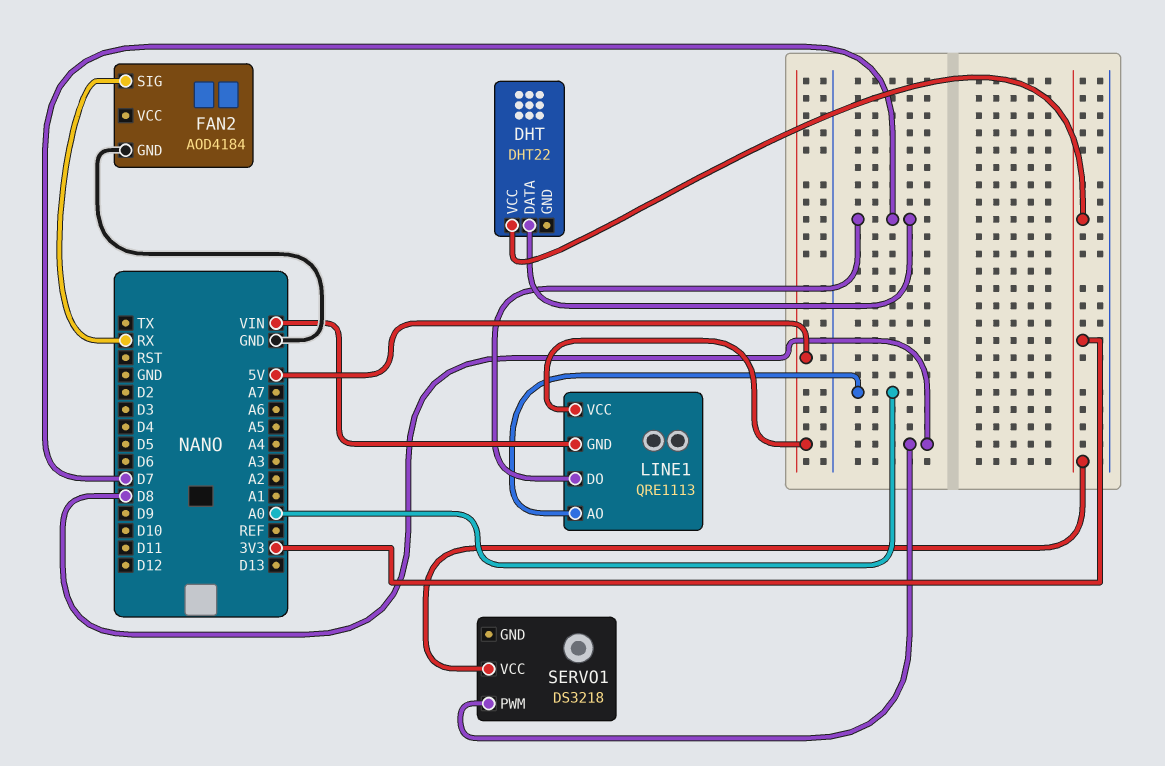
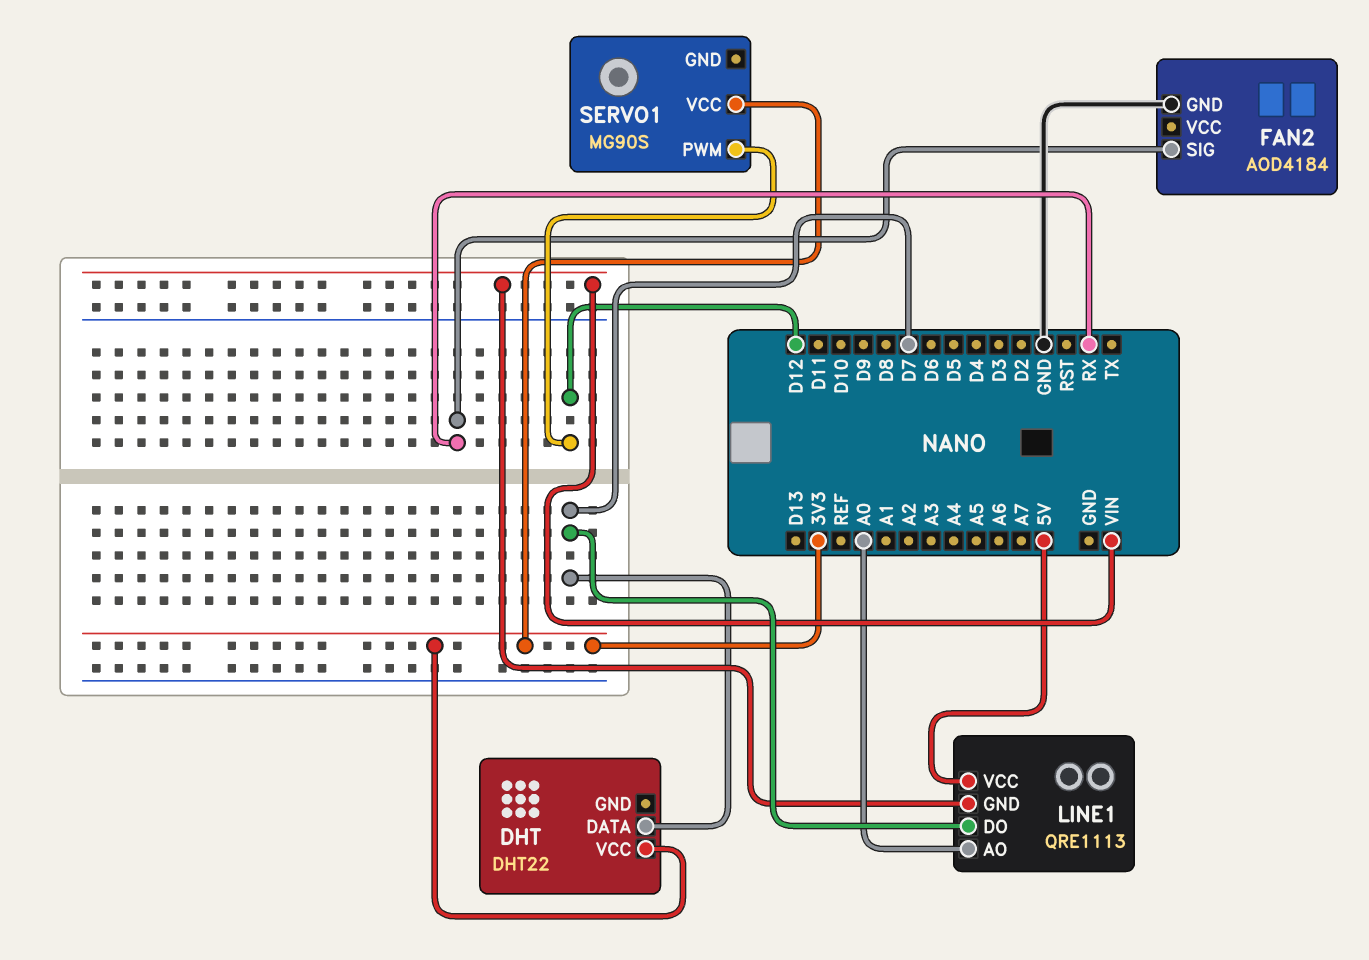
SERVO1: DS3218 -> MG90S
SERVO1 pin PWM: D8 -> D12

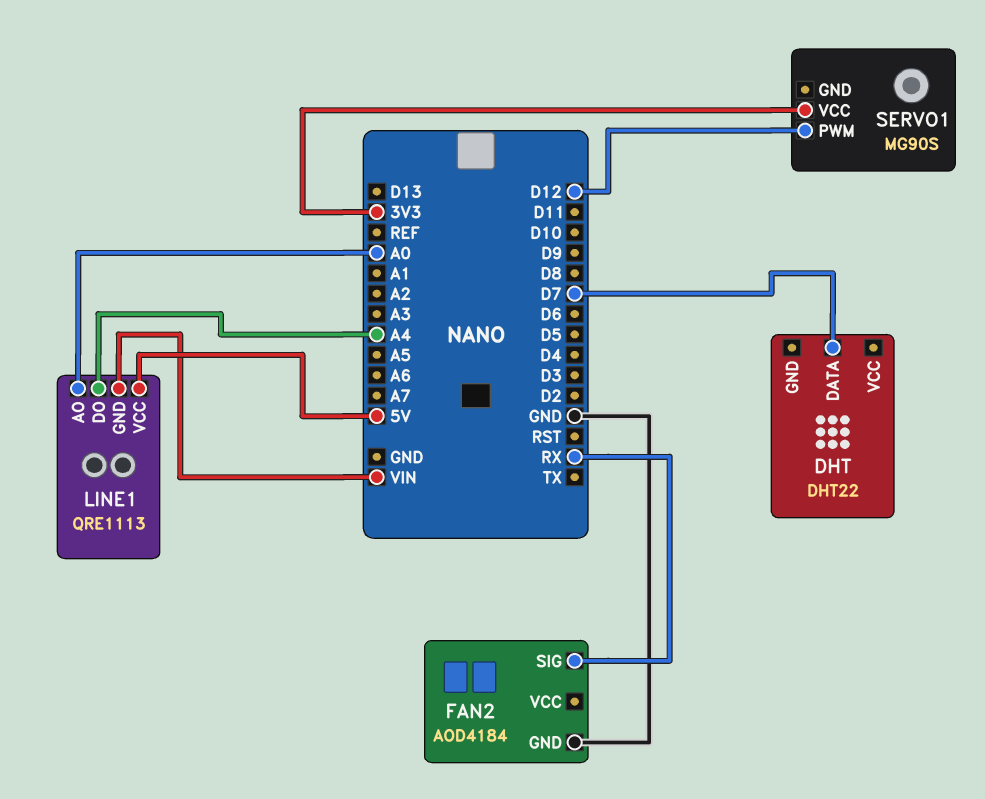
DHT pin VCC: 3V3 -> none
LINE1 pin DO: D7 -> A4

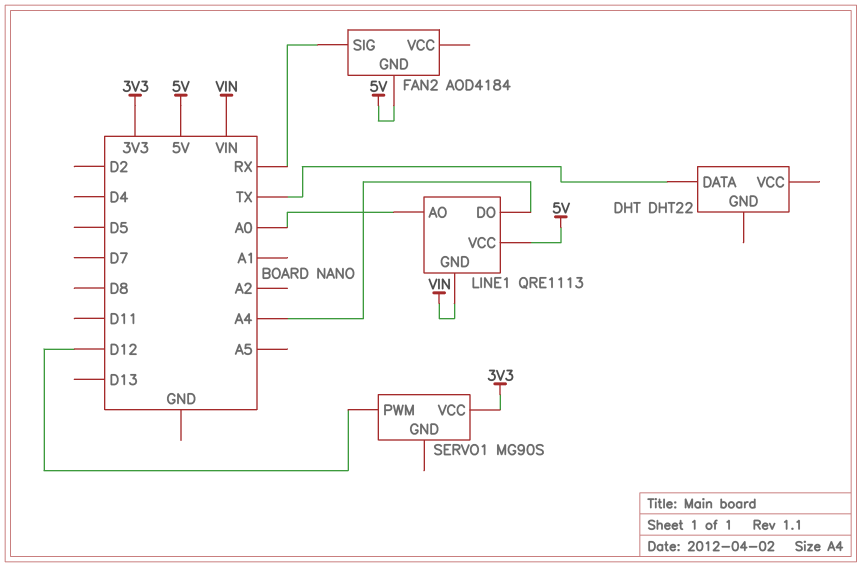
DHT pin DATA: D7 -> TX
FAN2 pin GND: GND -> 5V

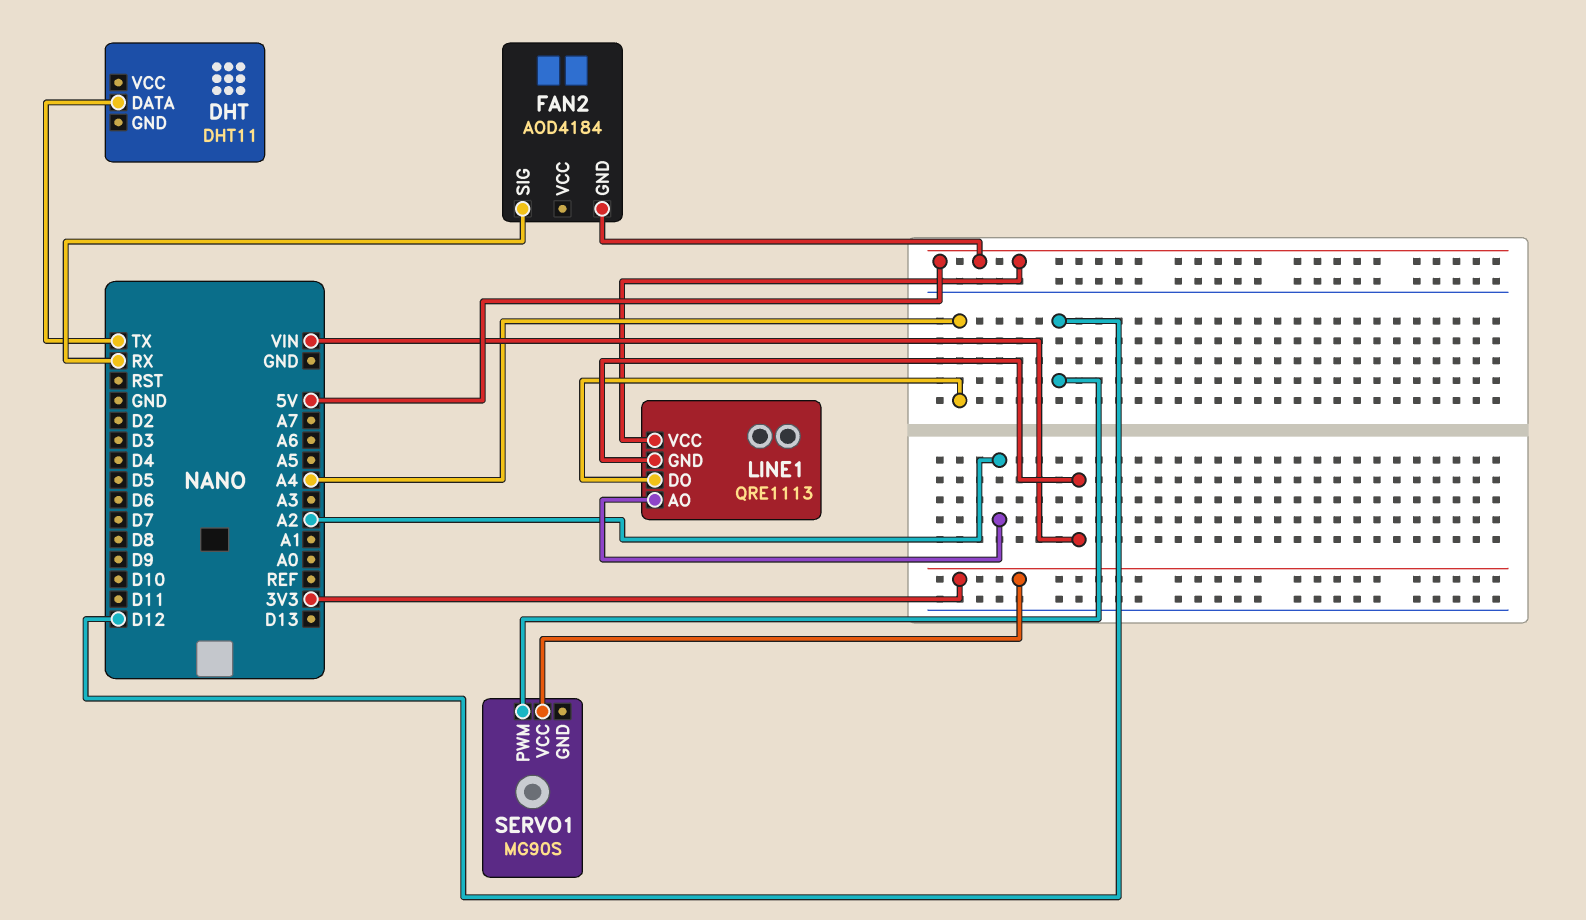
DHT: DHT22 -> DHT11
LINE1 pin AO: A0 -> A2

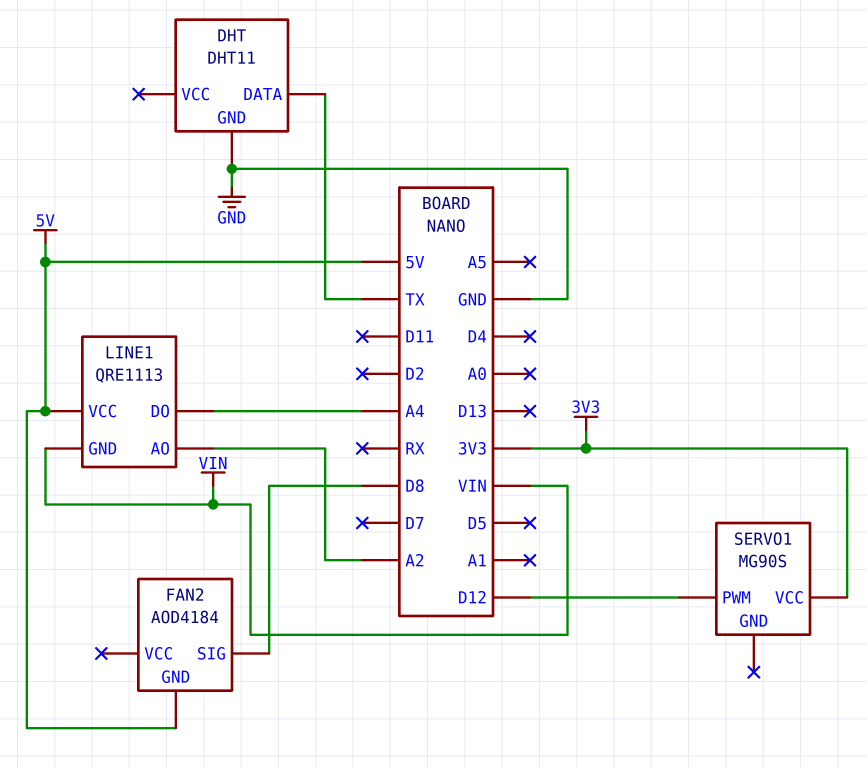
DHT pin GND: none -> GND
FAN2 pin SIG: RX -> D8

